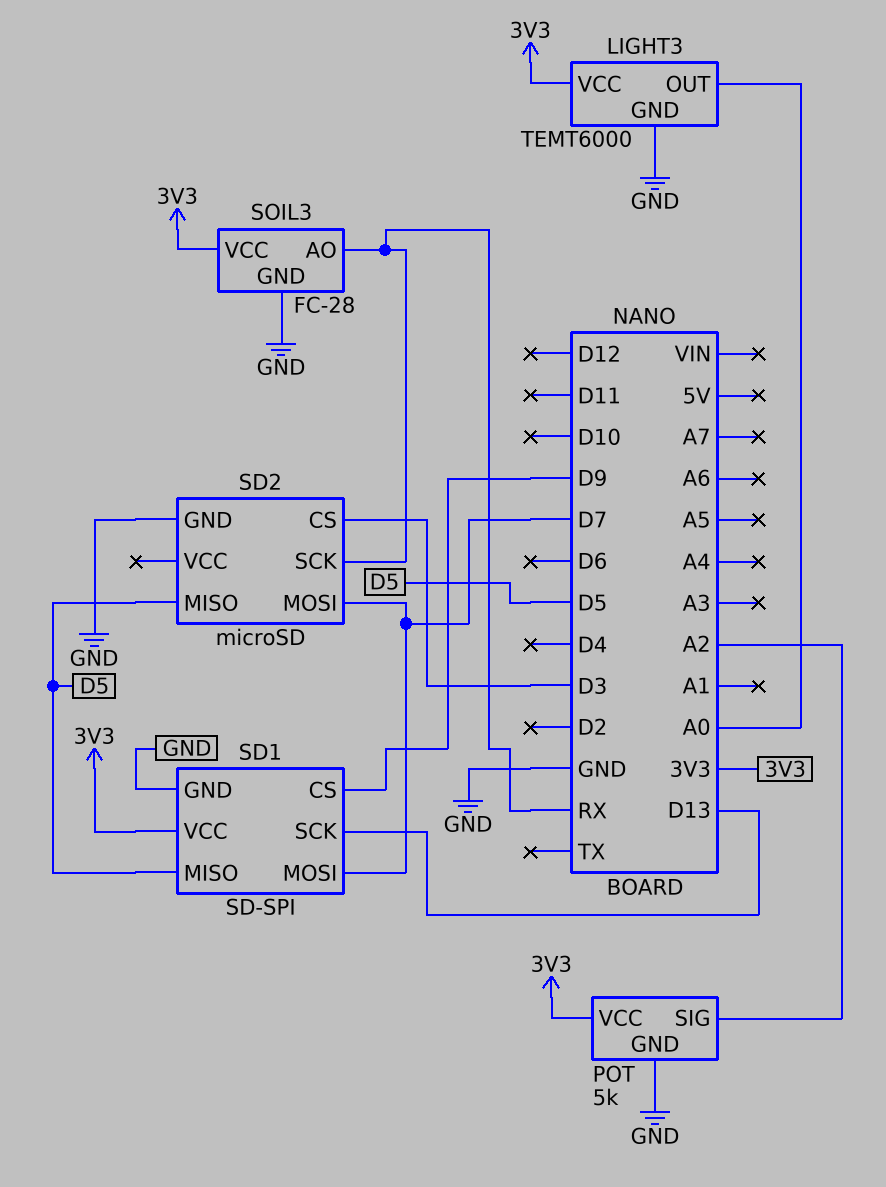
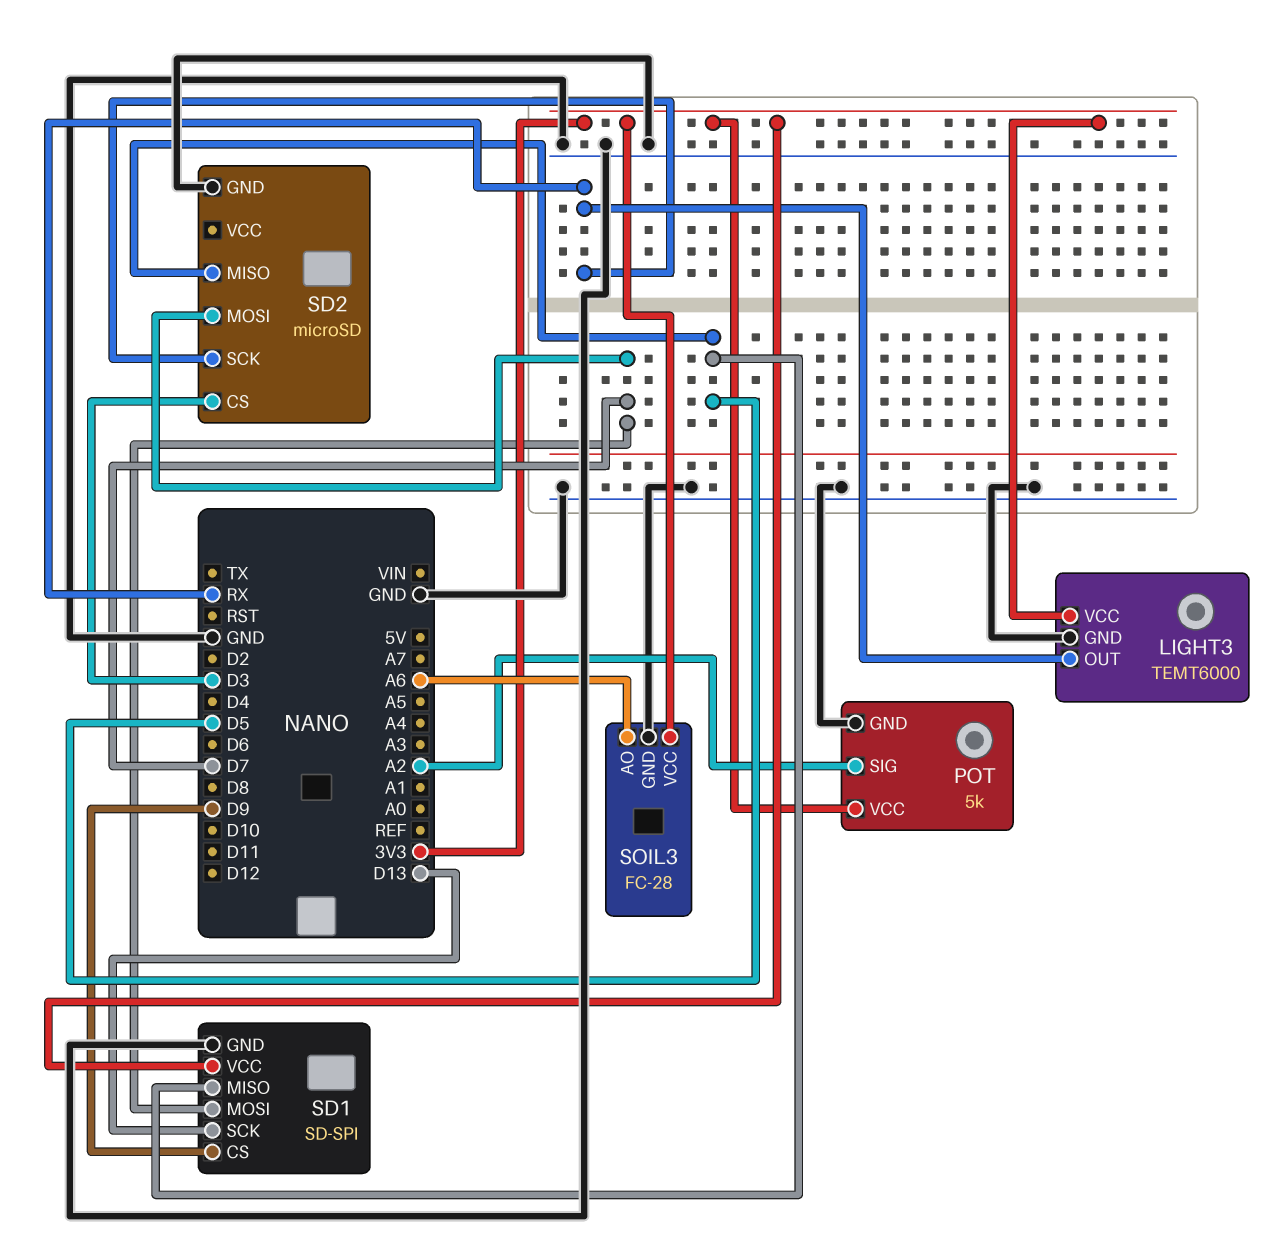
LIGHT3 pin OUT: A0 -> RX
SOIL3 pin AO: RX -> A6

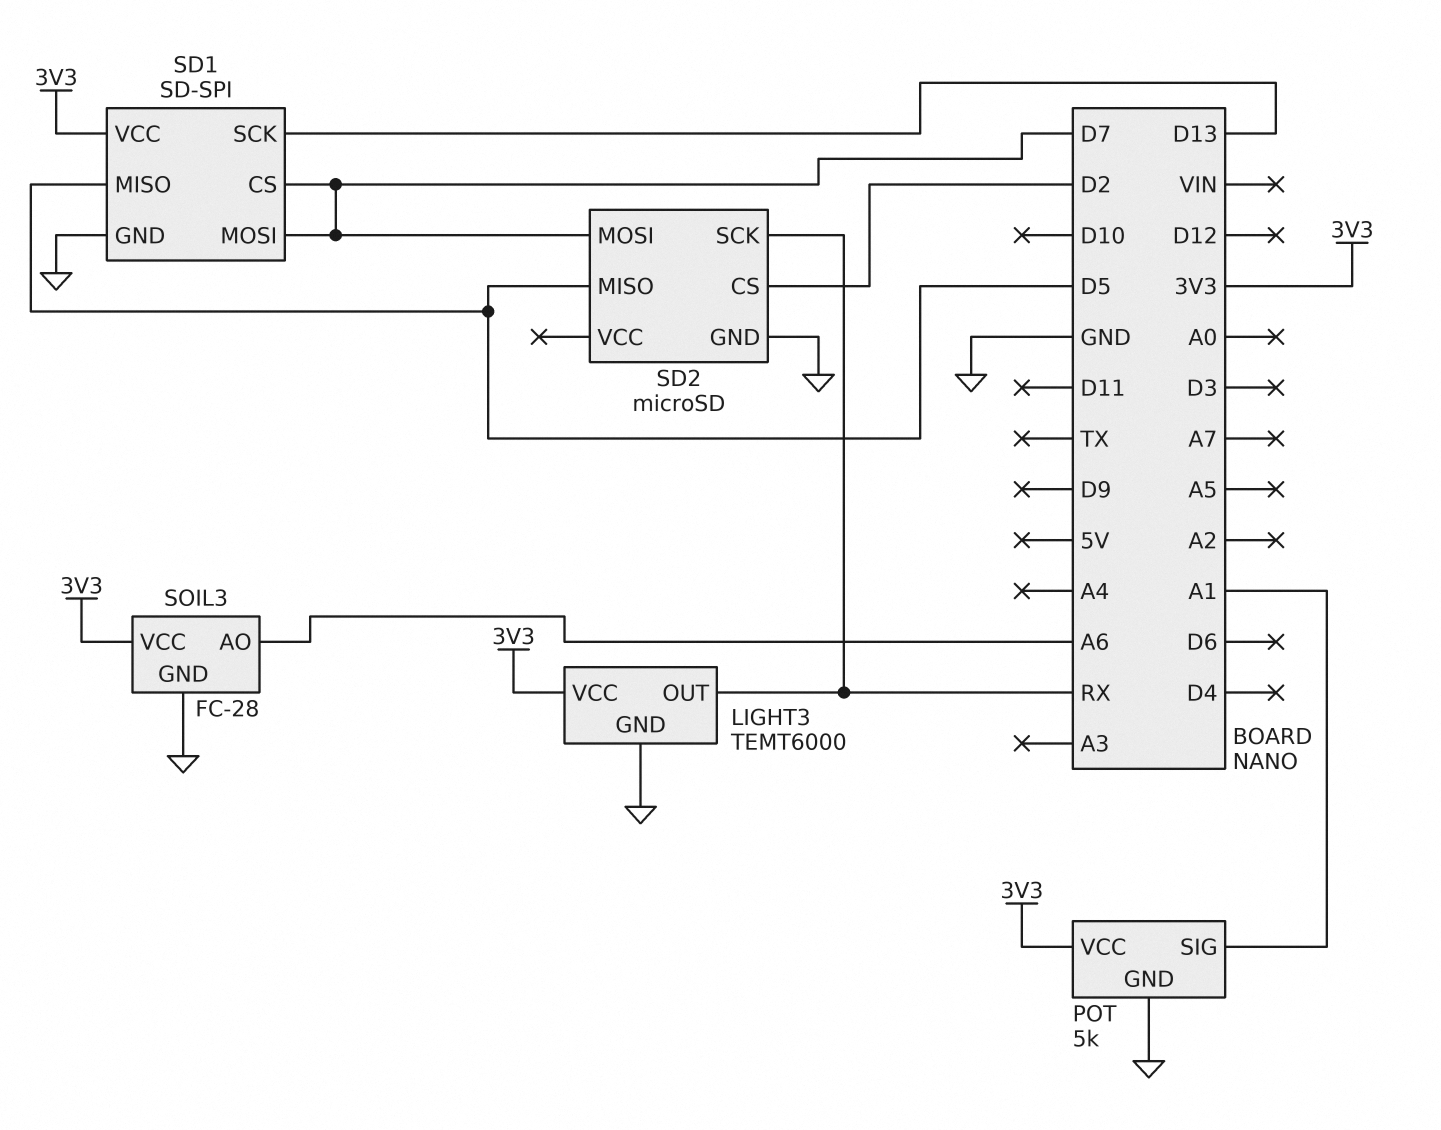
POT pin SIG: A2 -> A1
SD1 pin CS: D9 -> D7
SD2 pin CS: D3 -> D2

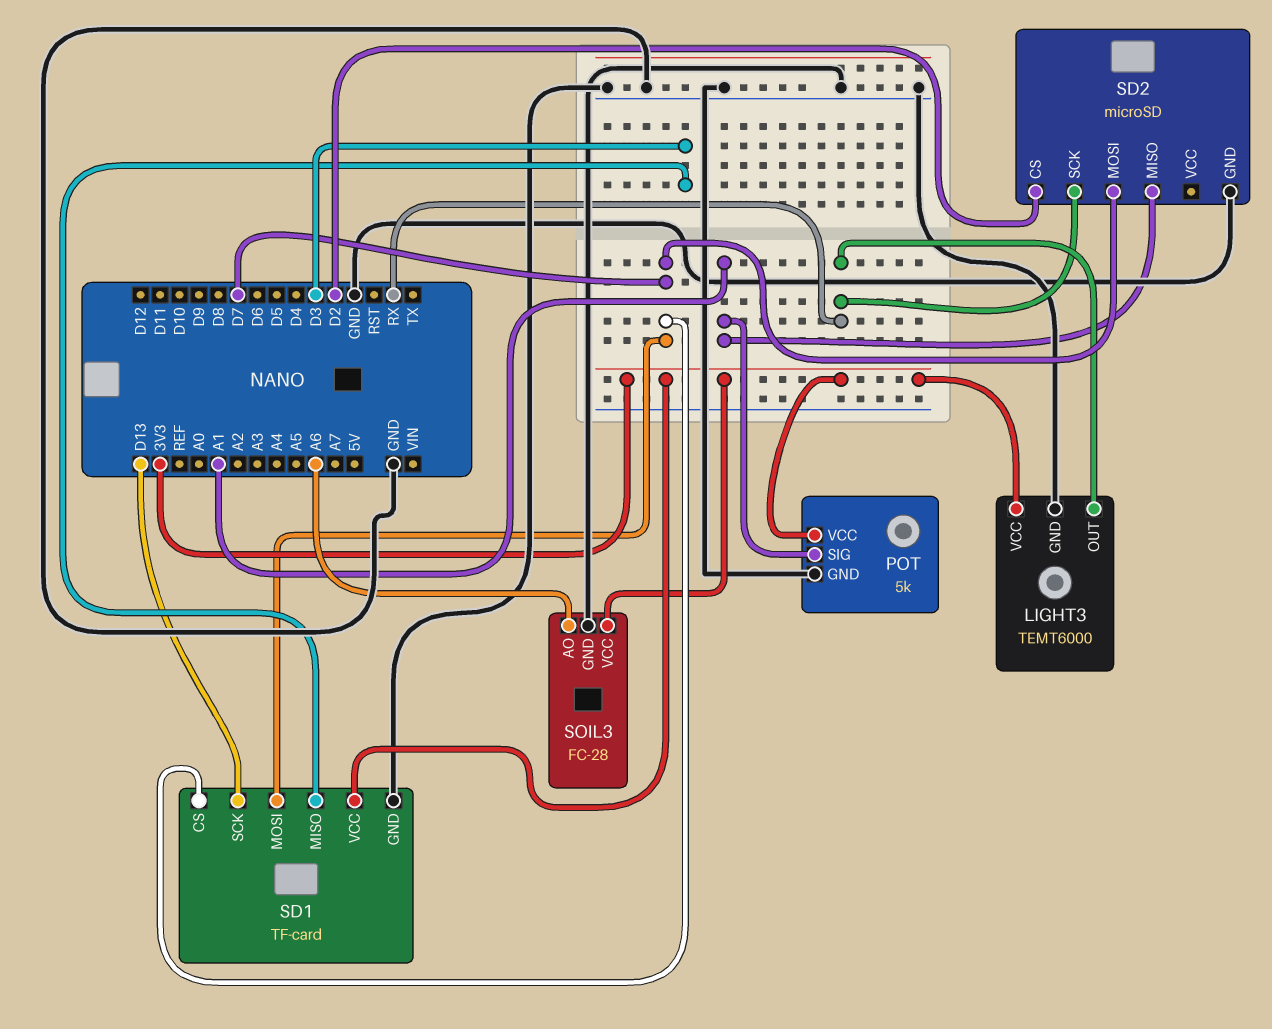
SD1: SD-SPI -> TF-card
SD1 pin MISO: D5 -> D3
SD2 pin MISO: D5 -> A1

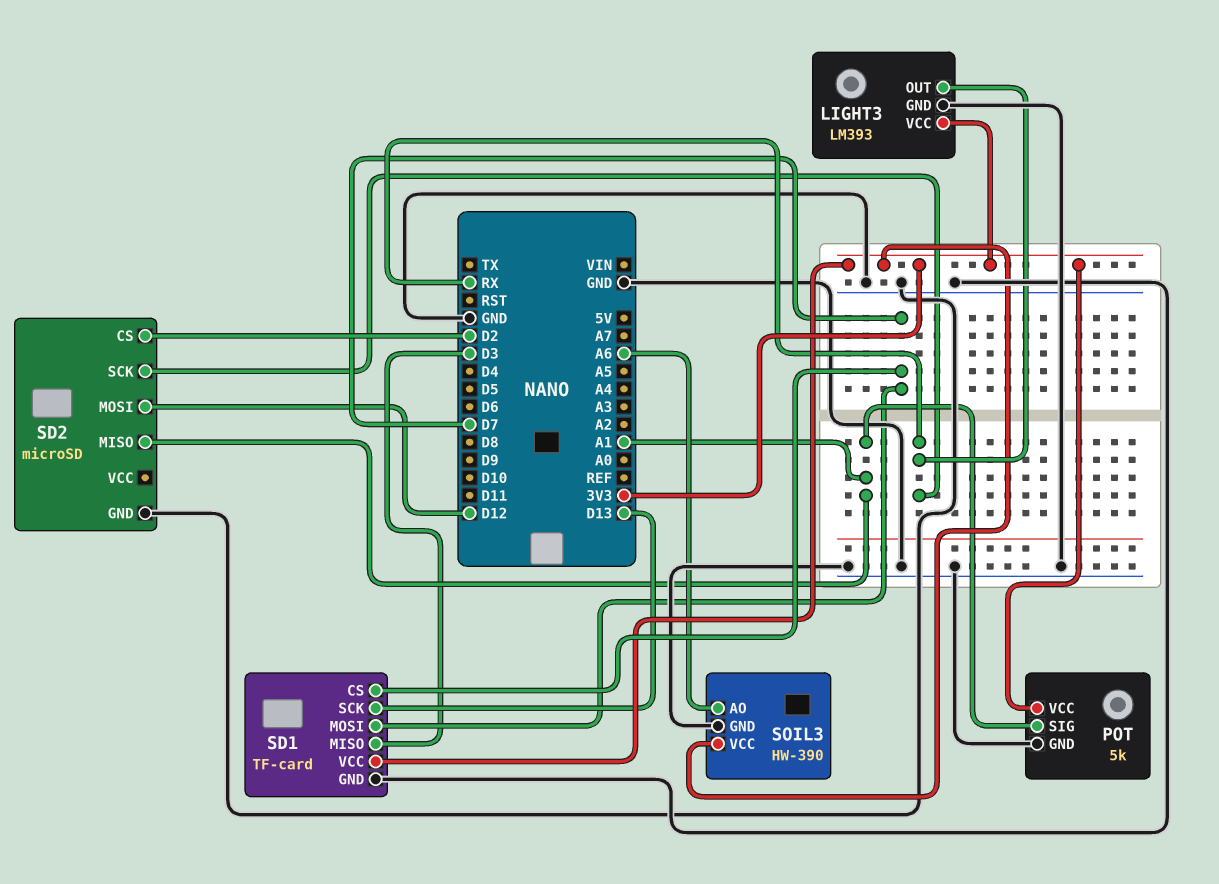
LIGHT3: TEMT6000 -> LM393
SD2 pin MOSI: D7 -> D12
SOIL3: FC-28 -> HW-390

